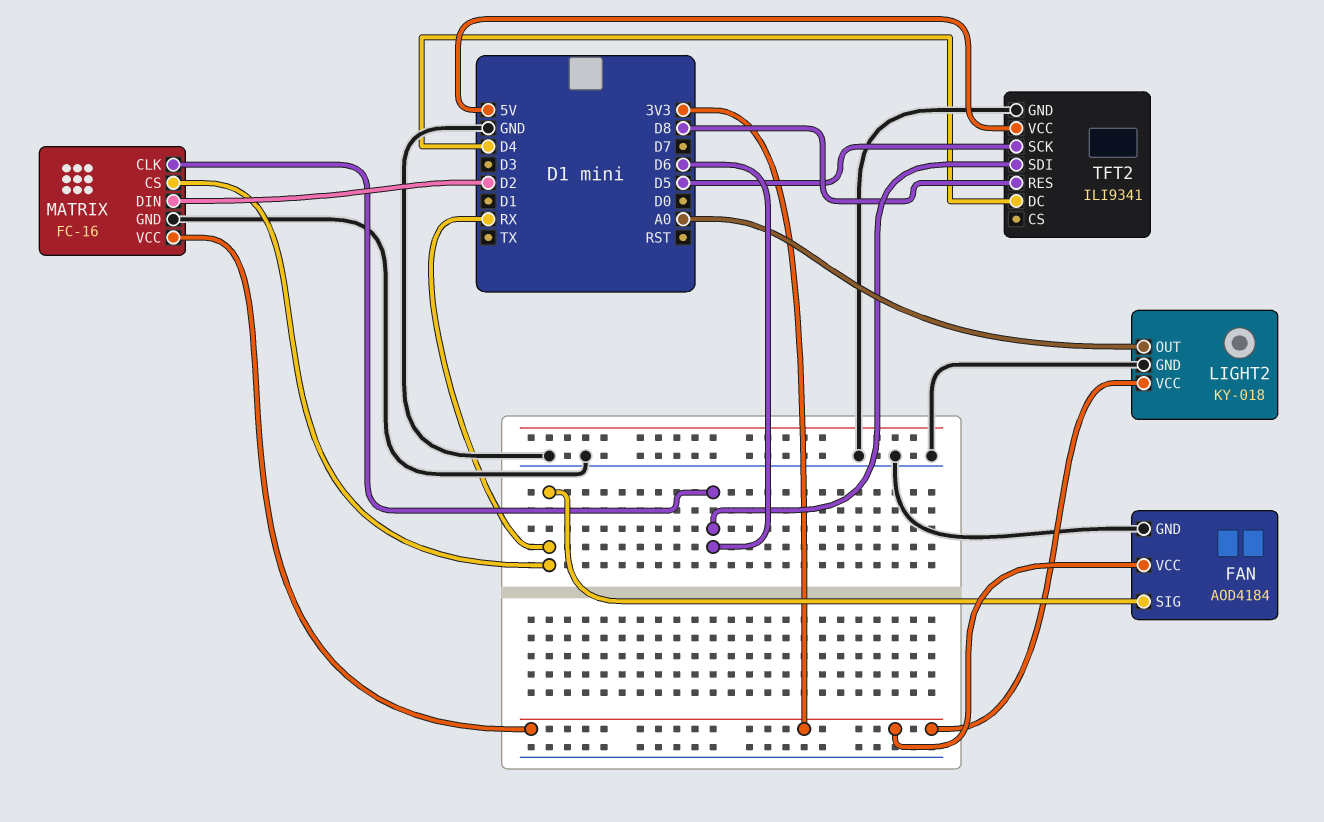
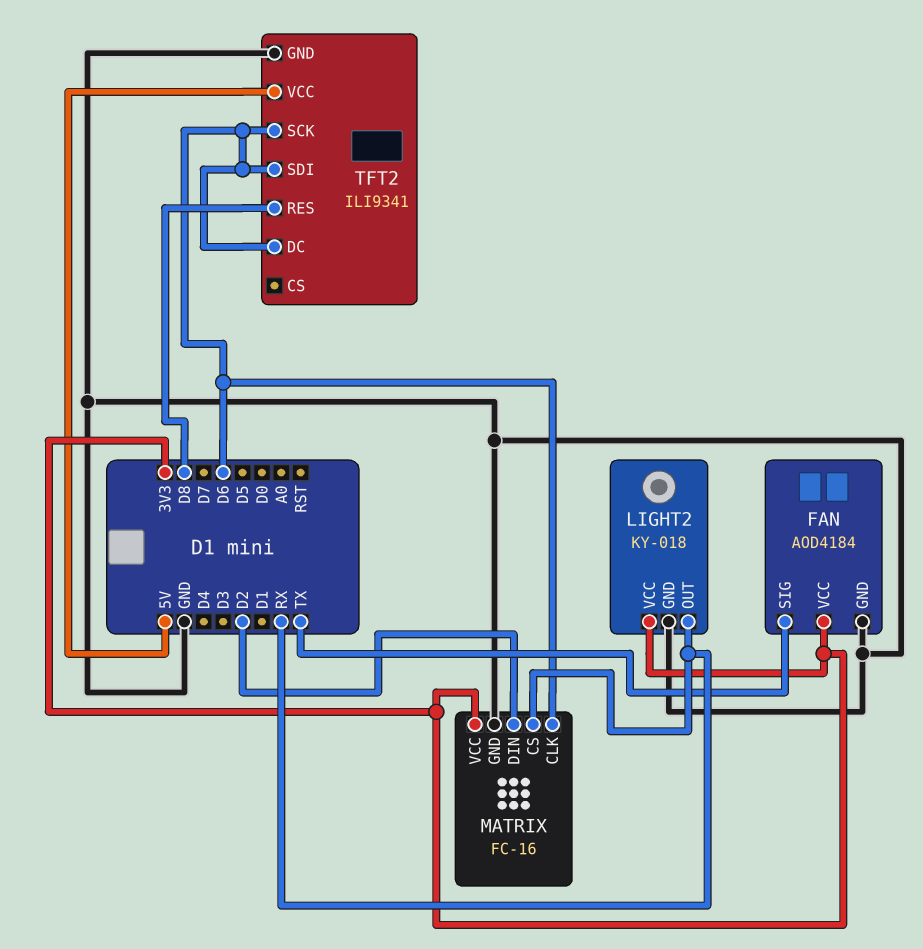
FAN pin SIG: RX -> TX
LIGHT2 pin OUT: A0 -> RX
TFT2 pin DC: D4 -> D6
TFT2 pin SCK: D5 -> D6

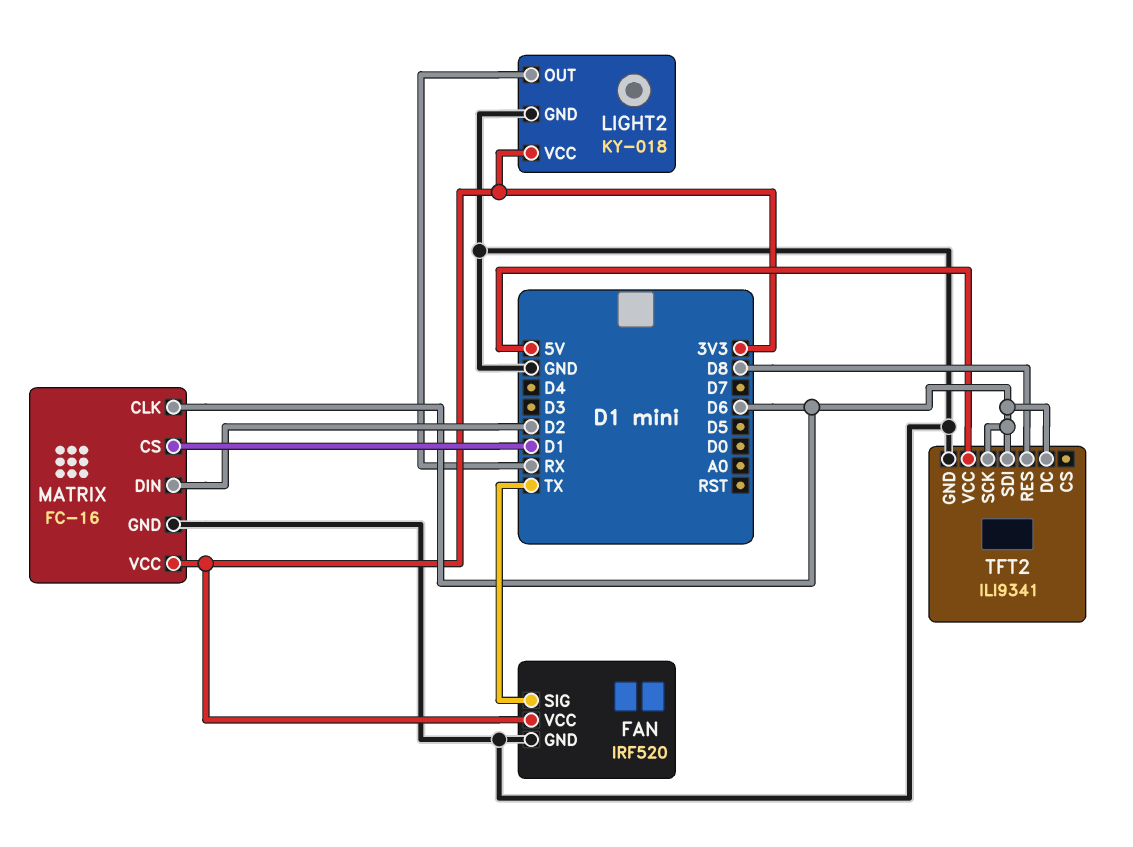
FAN: AOD4184 -> IRF520
MATRIX pin CS: RX -> D1

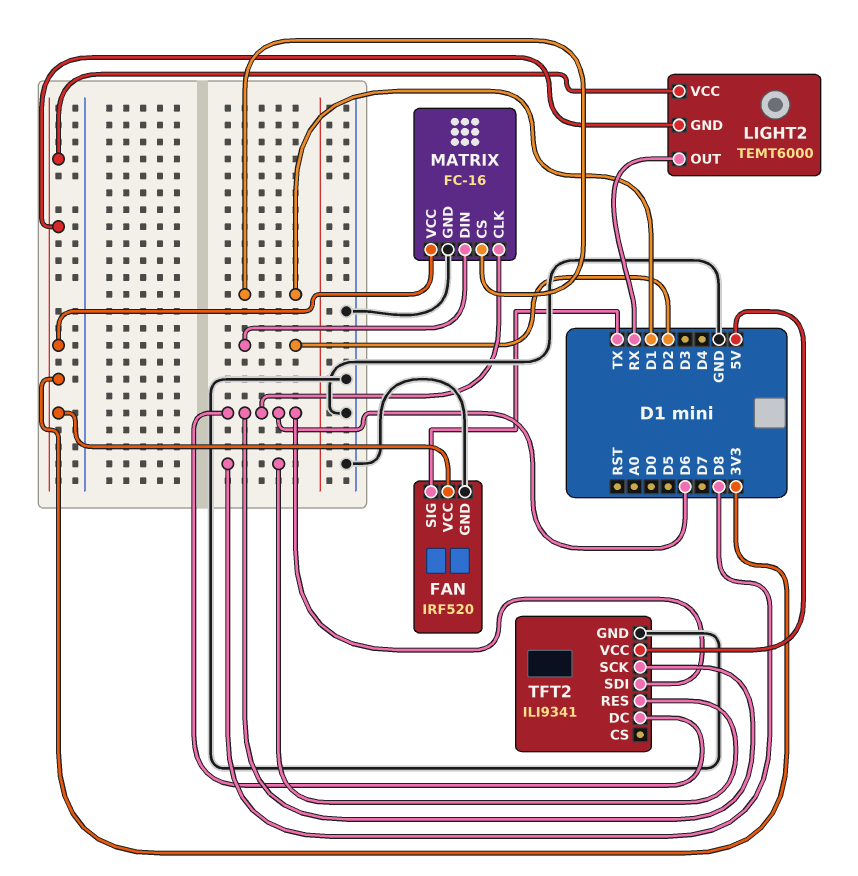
LIGHT2: KY-018 -> TEMT6000
LIGHT2 pin GND: GND -> 3V3

